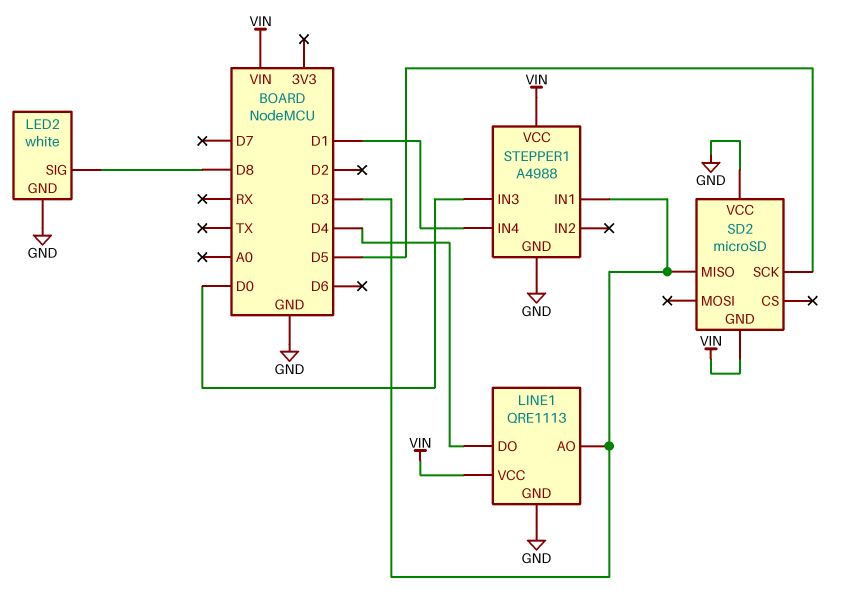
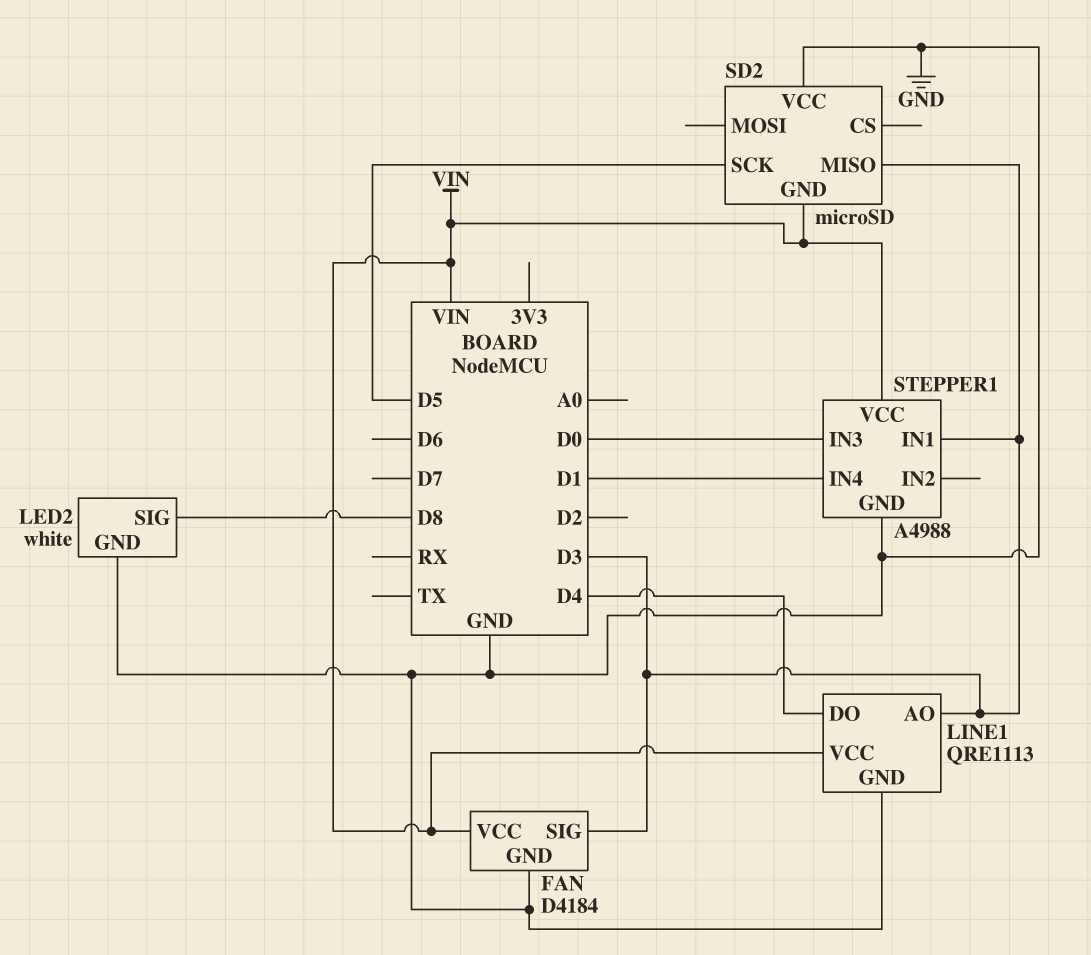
FAN: none -> D4184
FAN pin GND: none -> GND
FAN pin SIG: none -> D3
FAN pin VCC: none -> VIN

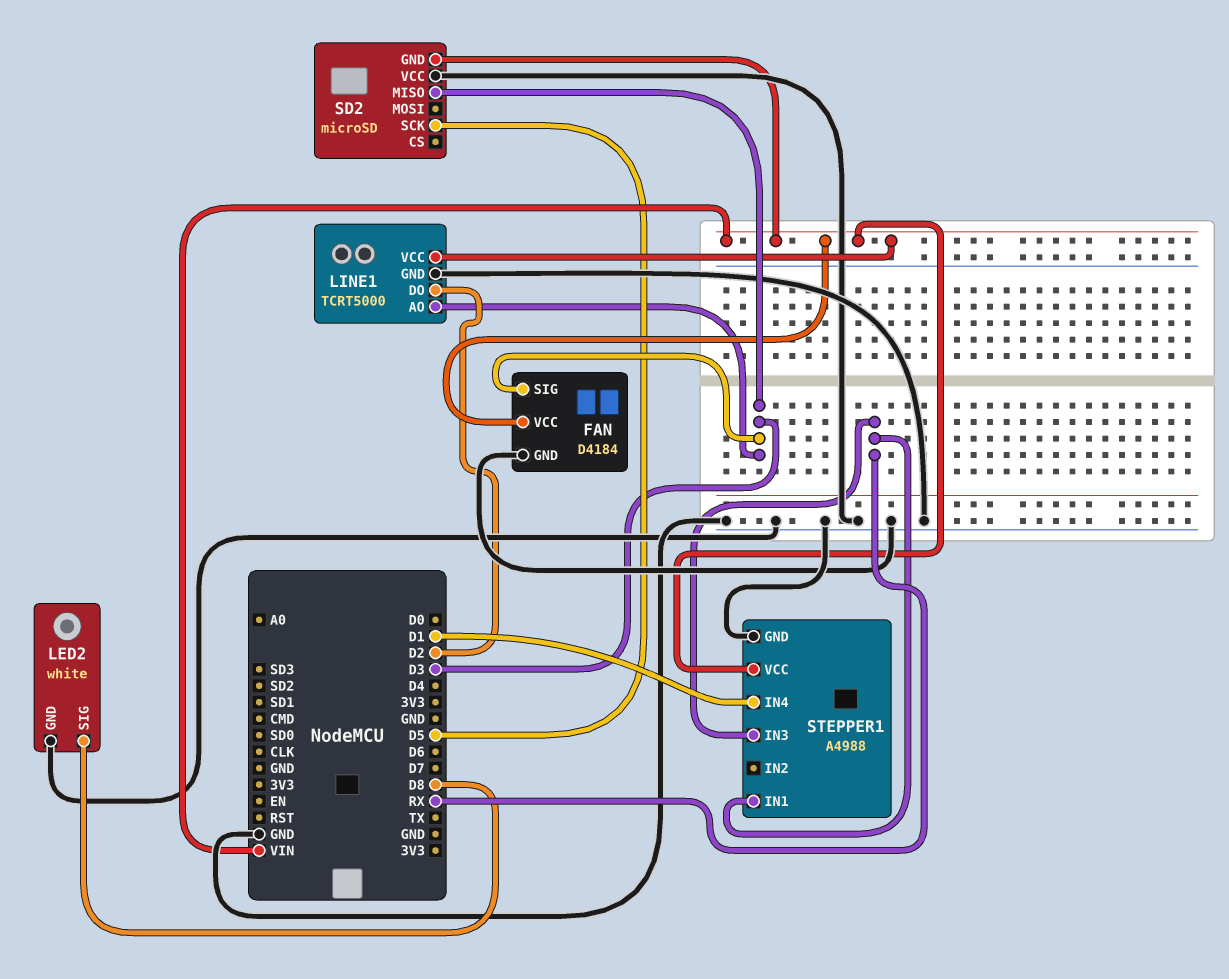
LINE1: QRE1113 -> TCRT5000
LINE1 pin DO: D4 -> D2
STEPPER1 pin IN1: D3 -> RX
STEPPER1 pin IN3: D0 -> RX

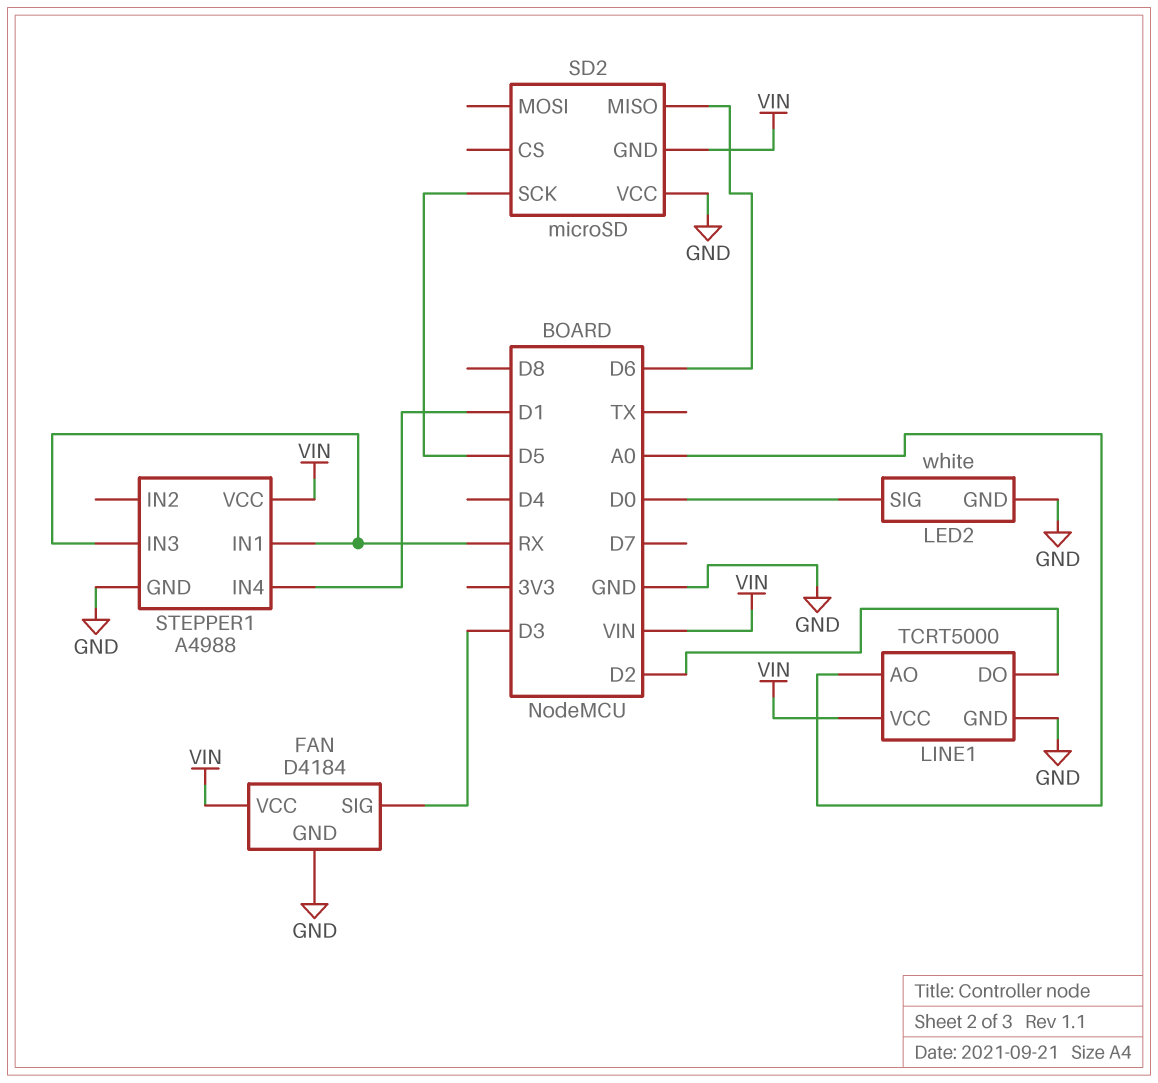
LED2 pin SIG: D8 -> D0
LINE1 pin AO: D3 -> A0
SD2 pin MISO: D3 -> D6

